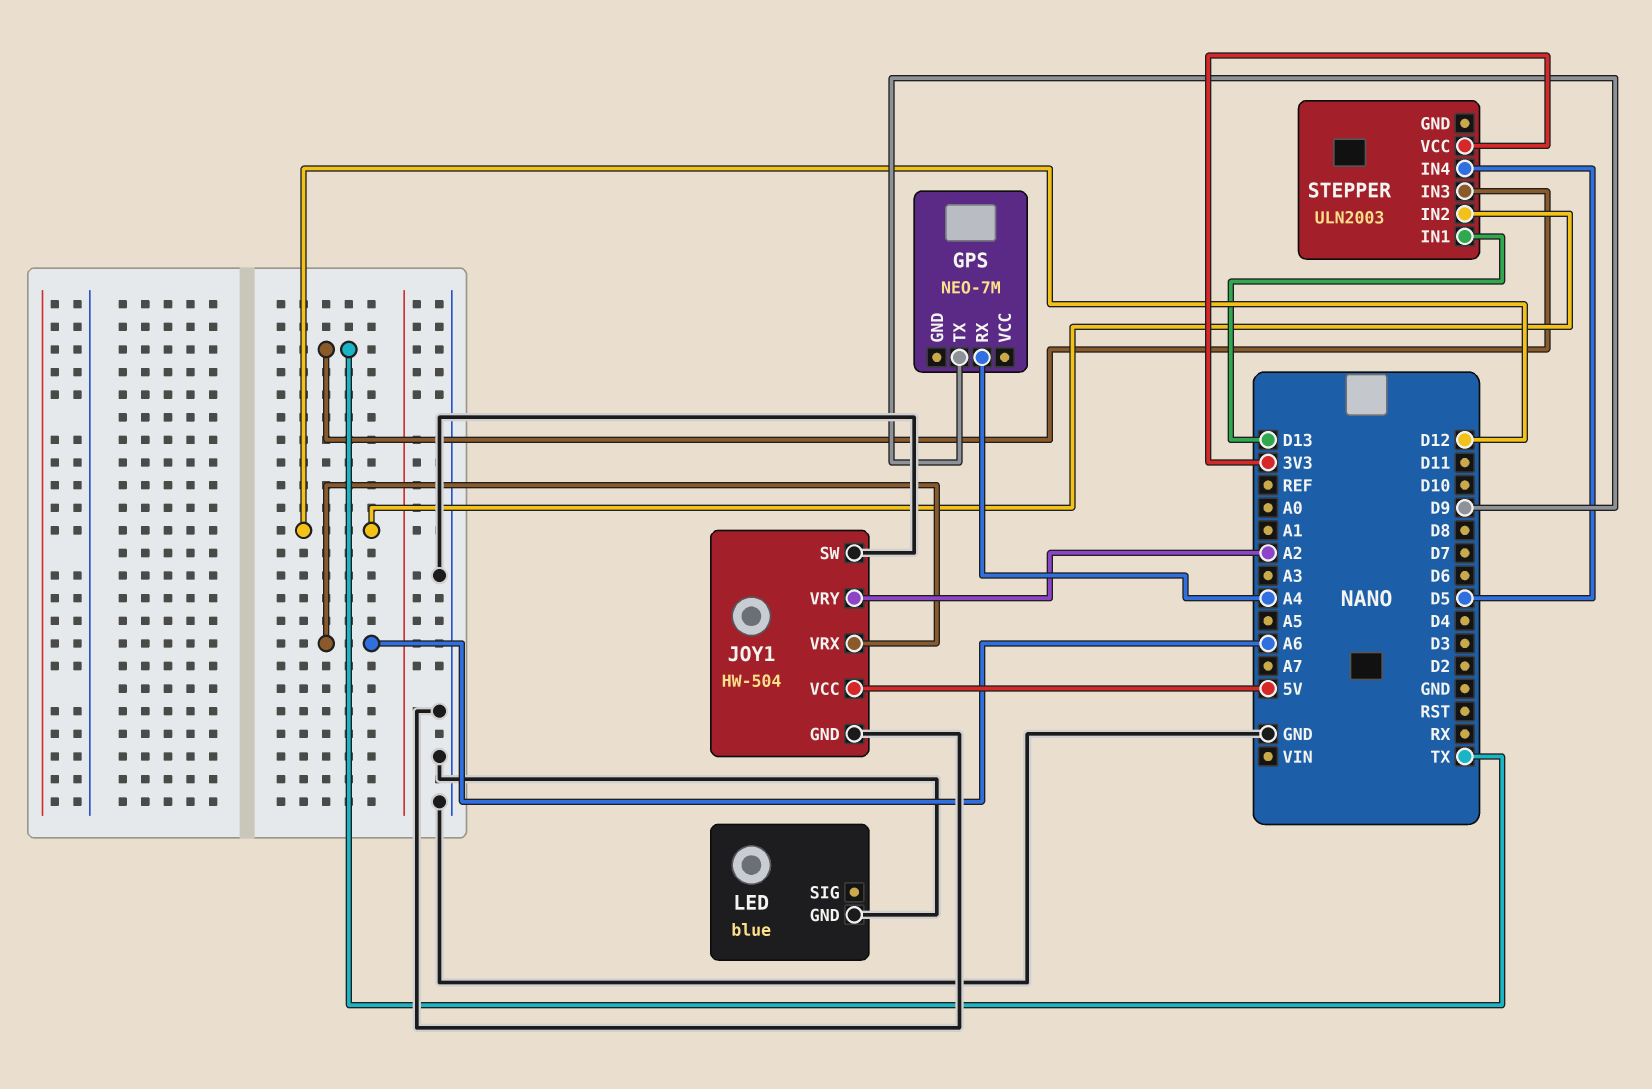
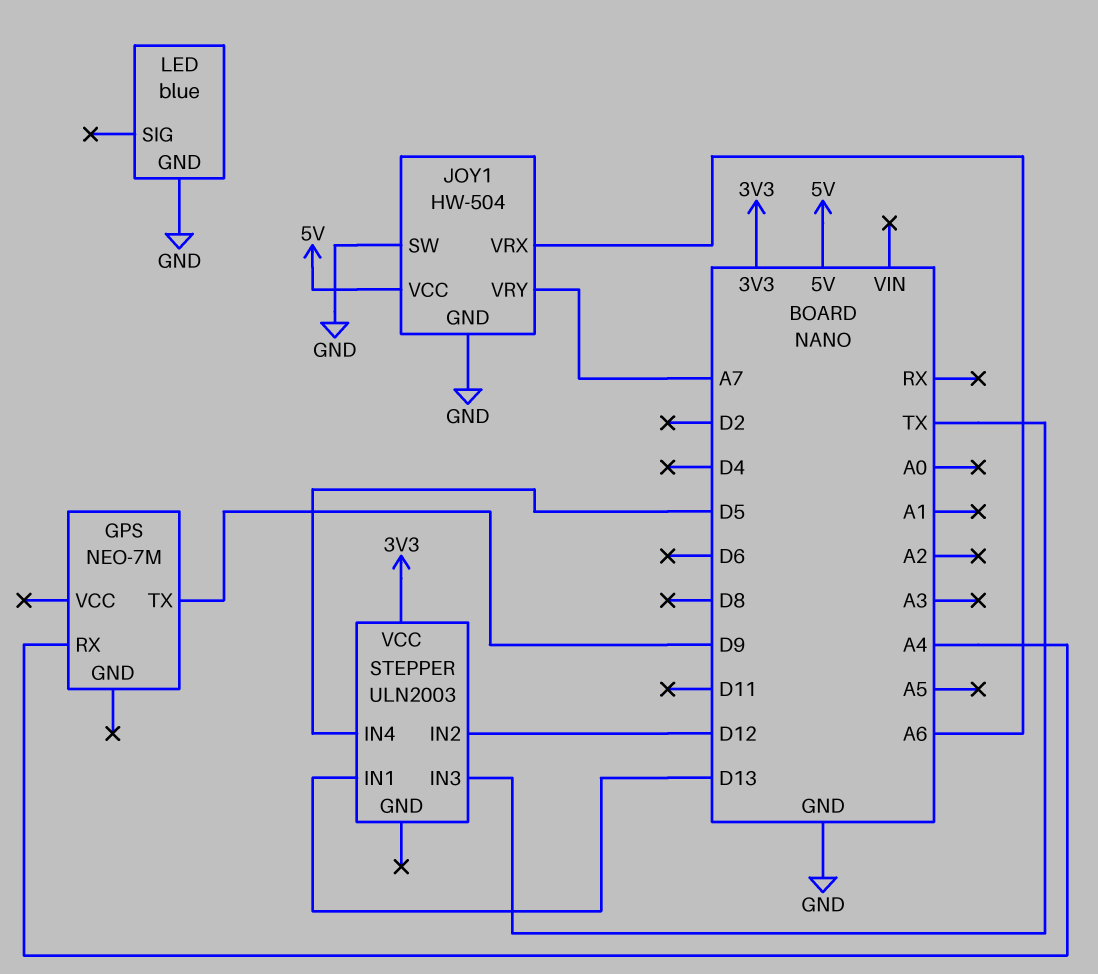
JOY1 pin VRY: A2 -> A7

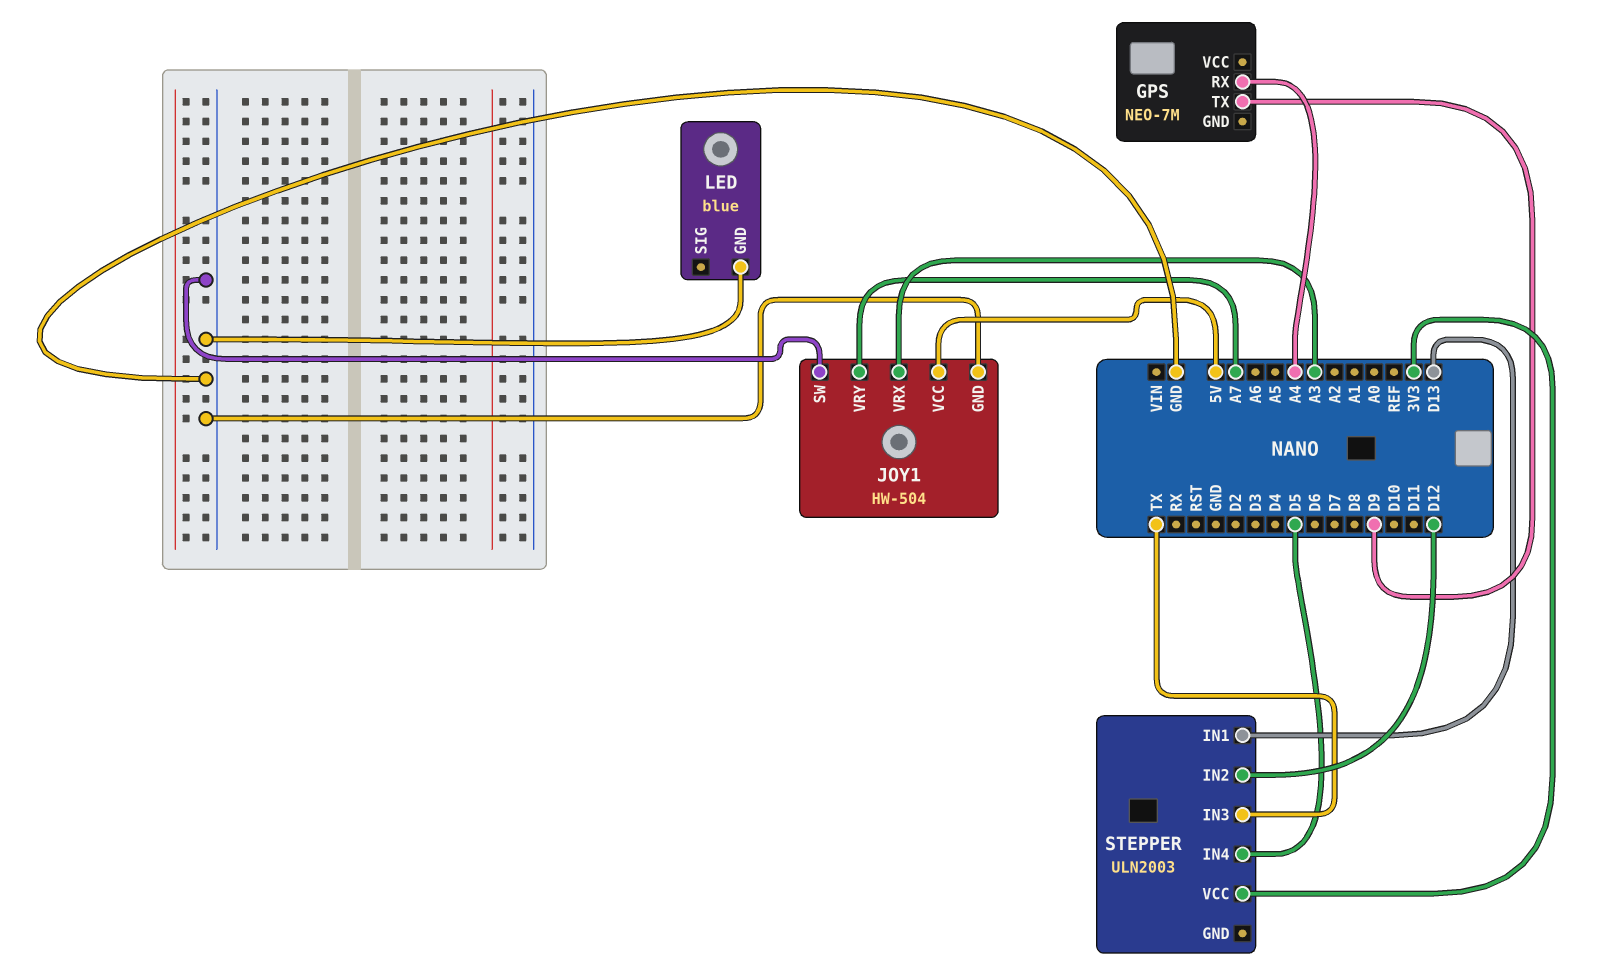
JOY1 pin VRX: A6 -> A3

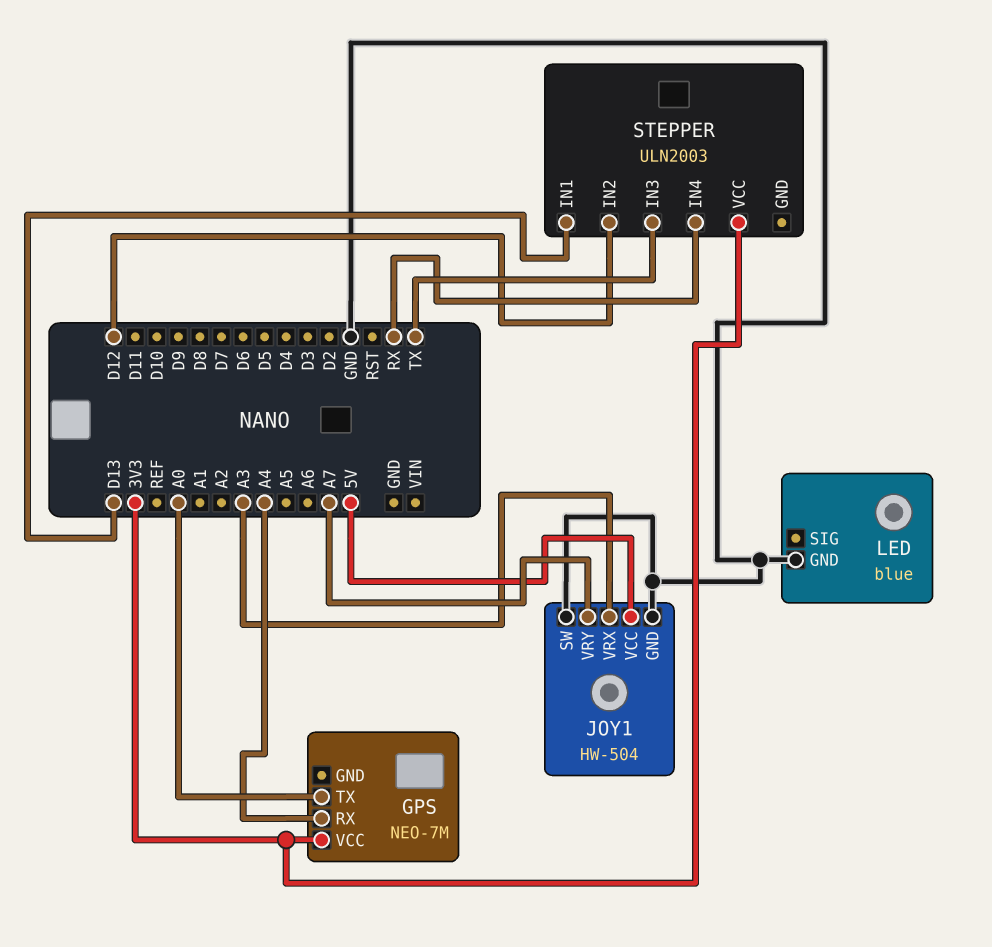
GPS pin TX: D9 -> A0
GPS pin VCC: none -> 3V3
STEPPER pin IN4: D5 -> RX

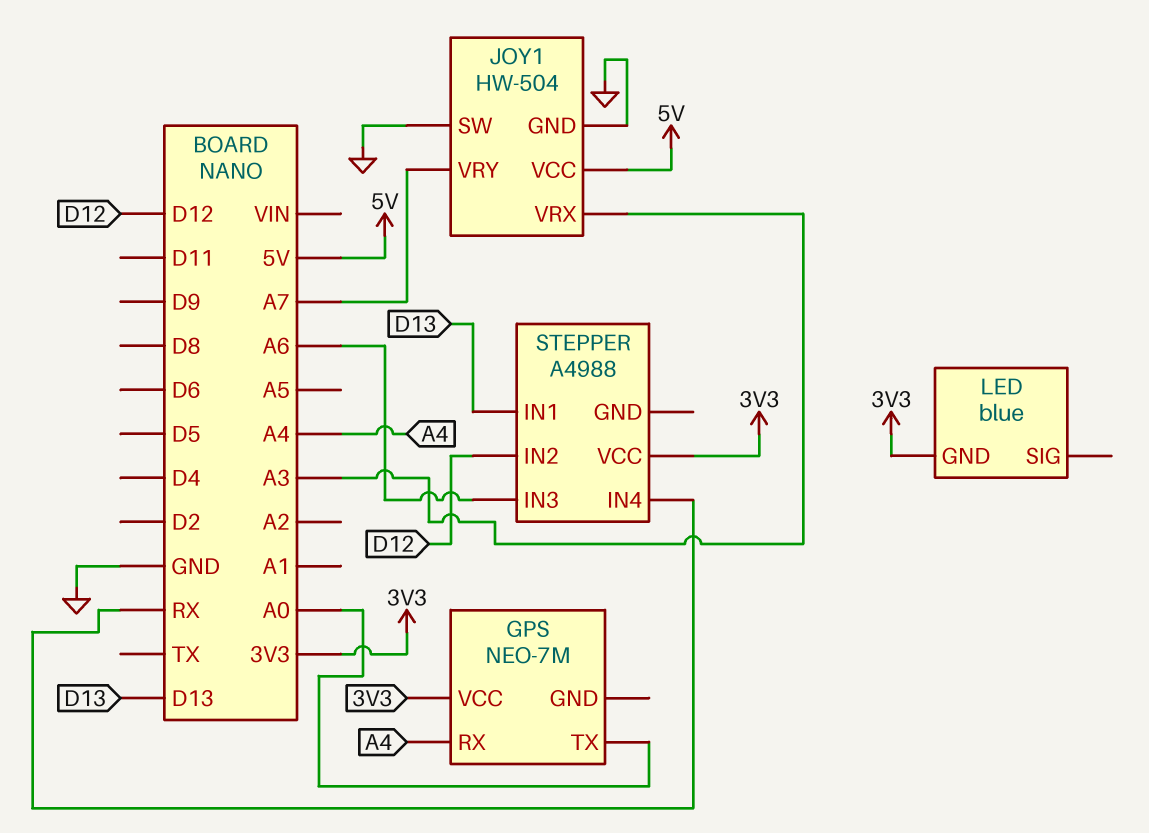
LED pin GND: GND -> 3V3
STEPPER: ULN2003 -> A4988
STEPPER pin IN3: TX -> A6

